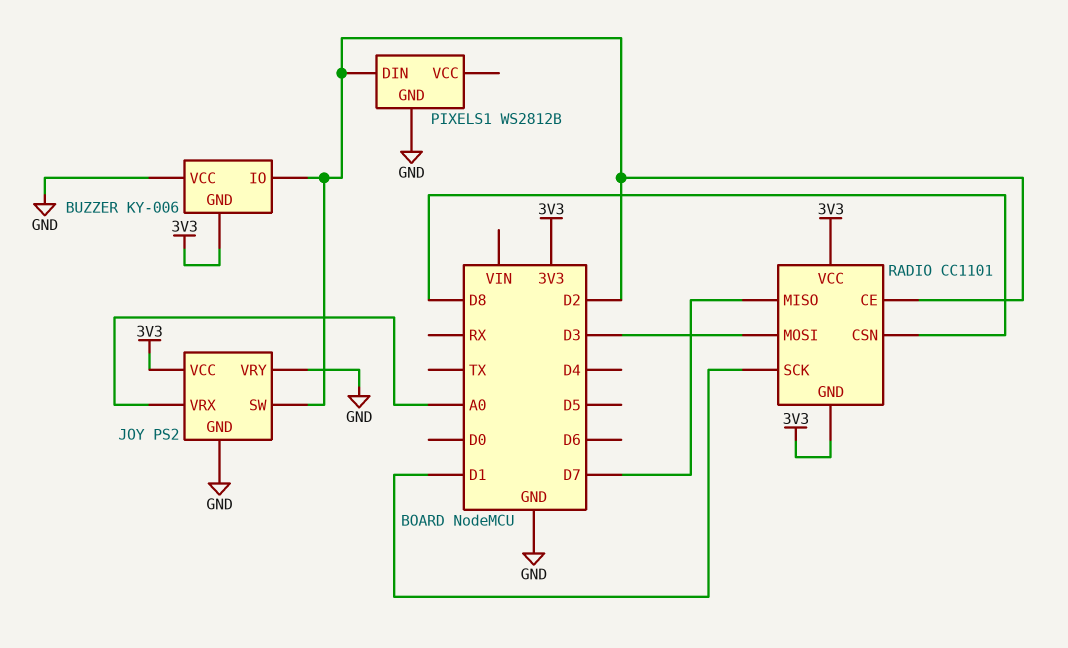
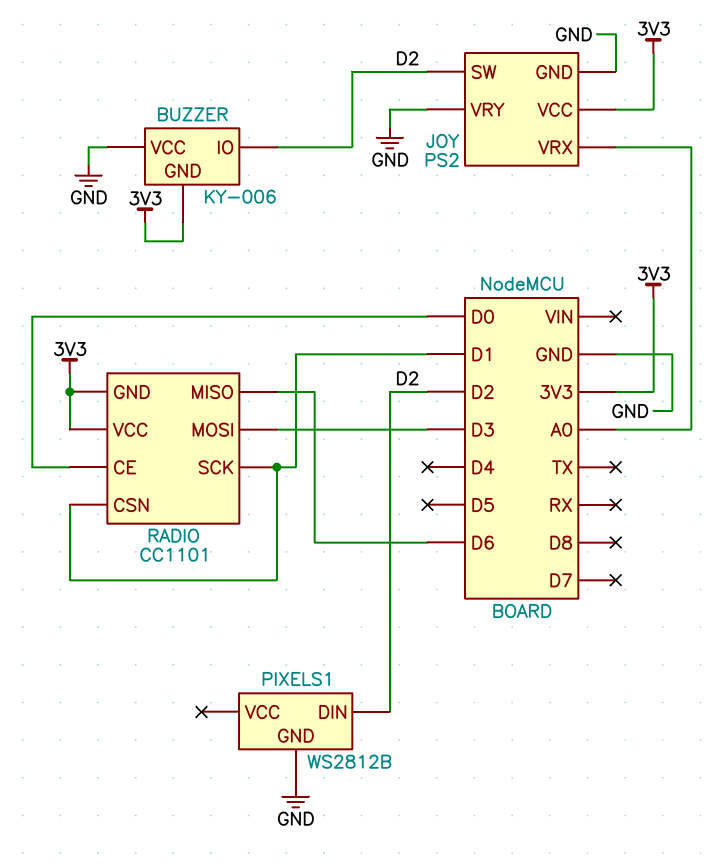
RADIO pin CE: D2 -> D0
RADIO pin CSN: D8 -> D1
RADIO pin MISO: D7 -> D6

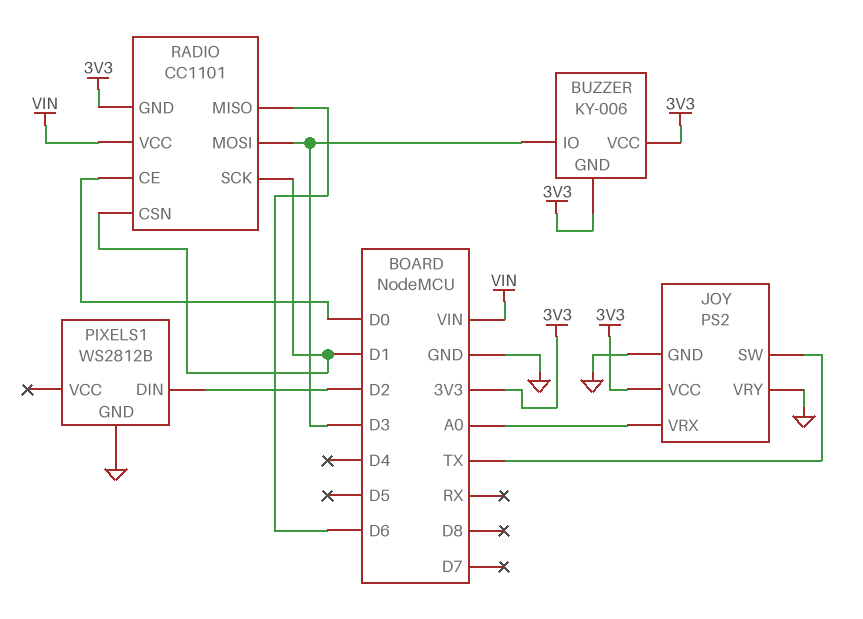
BUZZER pin IO: D2 -> D3
BUZZER pin VCC: GND -> 3V3
JOY pin SW: D2 -> TX
RADIO pin VCC: 3V3 -> VIN

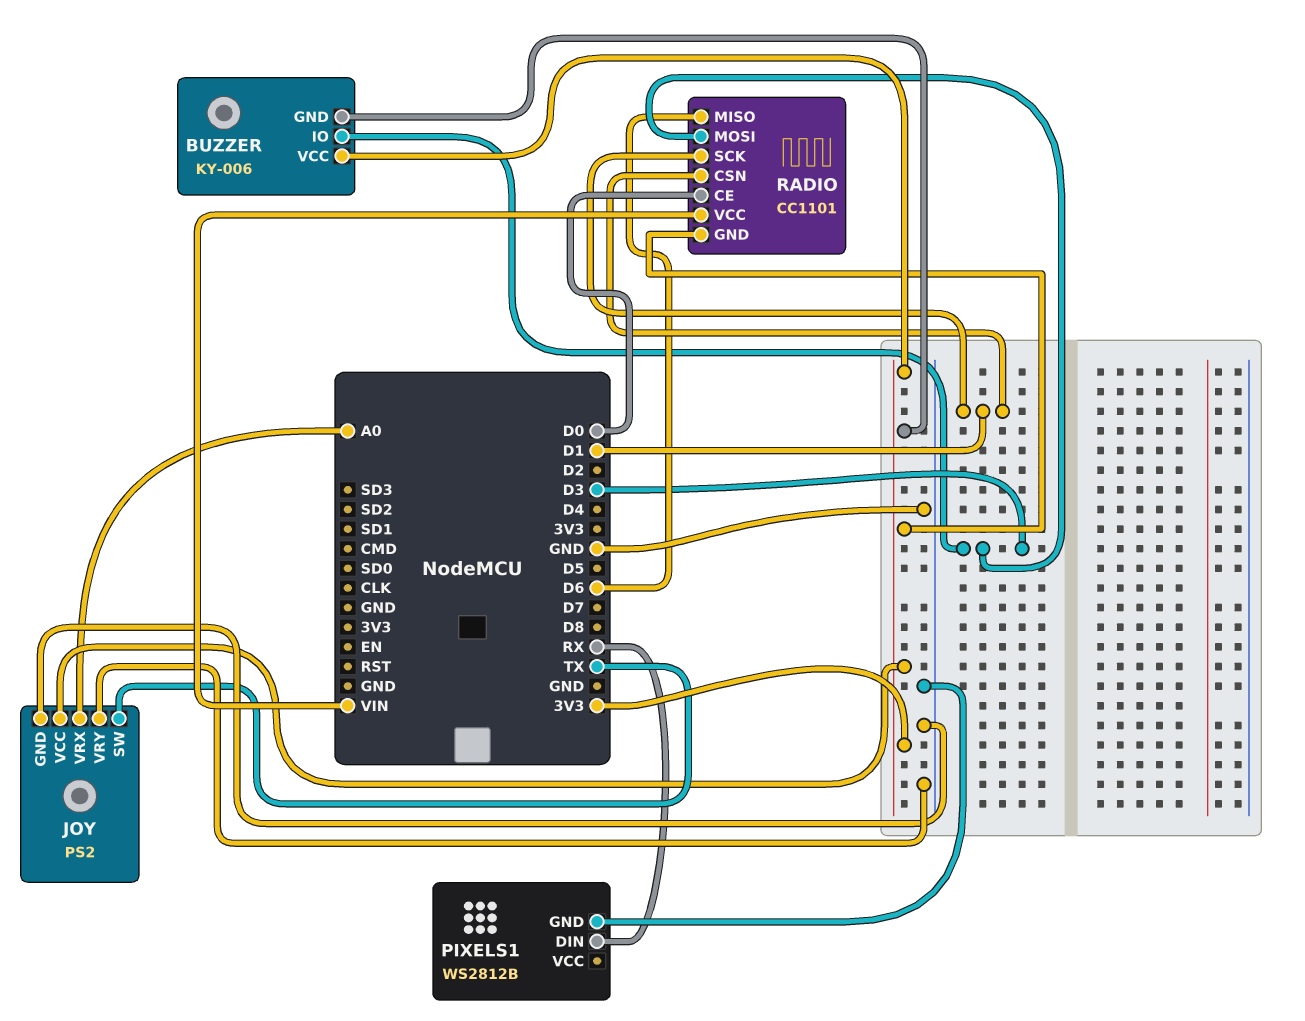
PIXELS1 pin DIN: D2 -> RX

